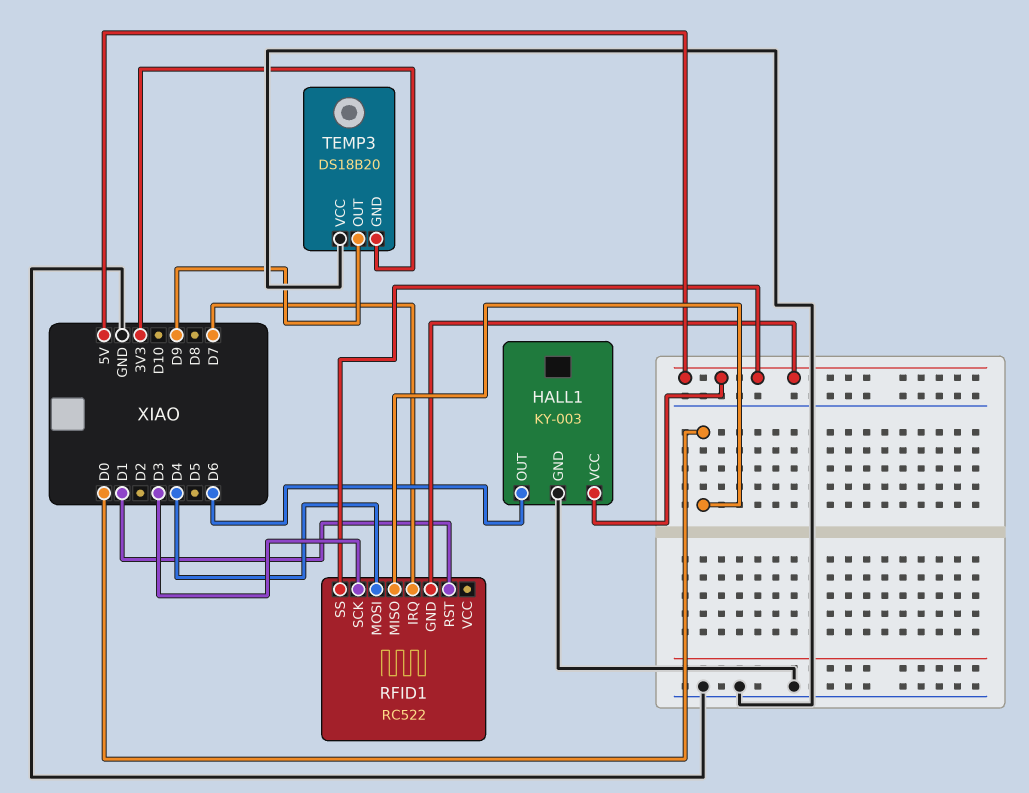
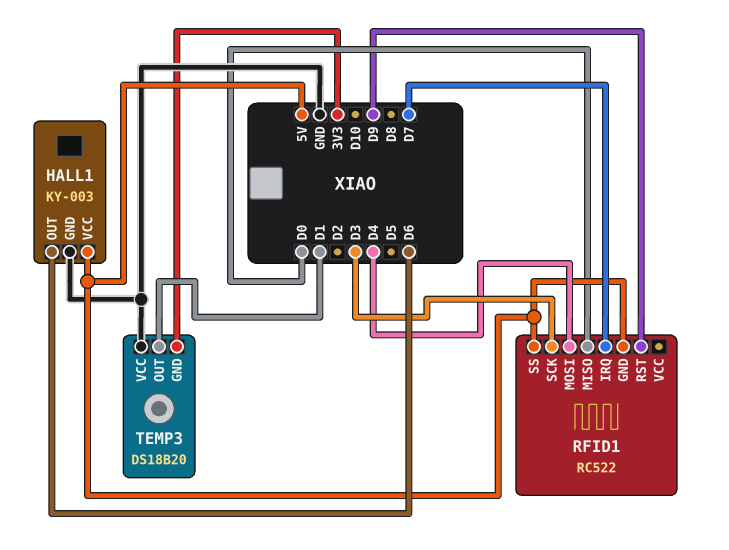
RFID1 pin RST: D1 -> D9
TEMP3 pin OUT: D9 -> D1

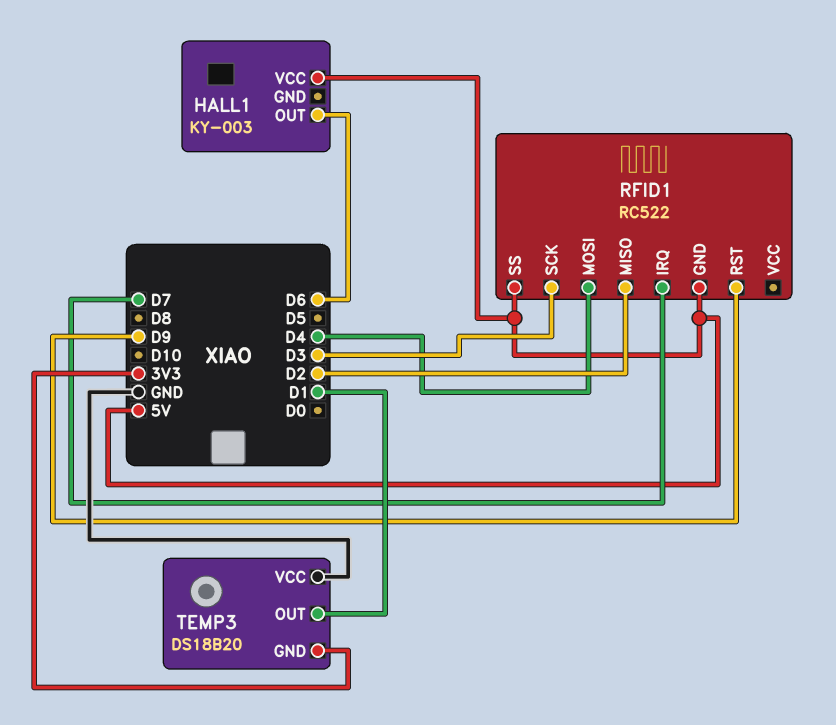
HALL1 pin GND: GND -> none
RFID1 pin MISO: D0 -> D2

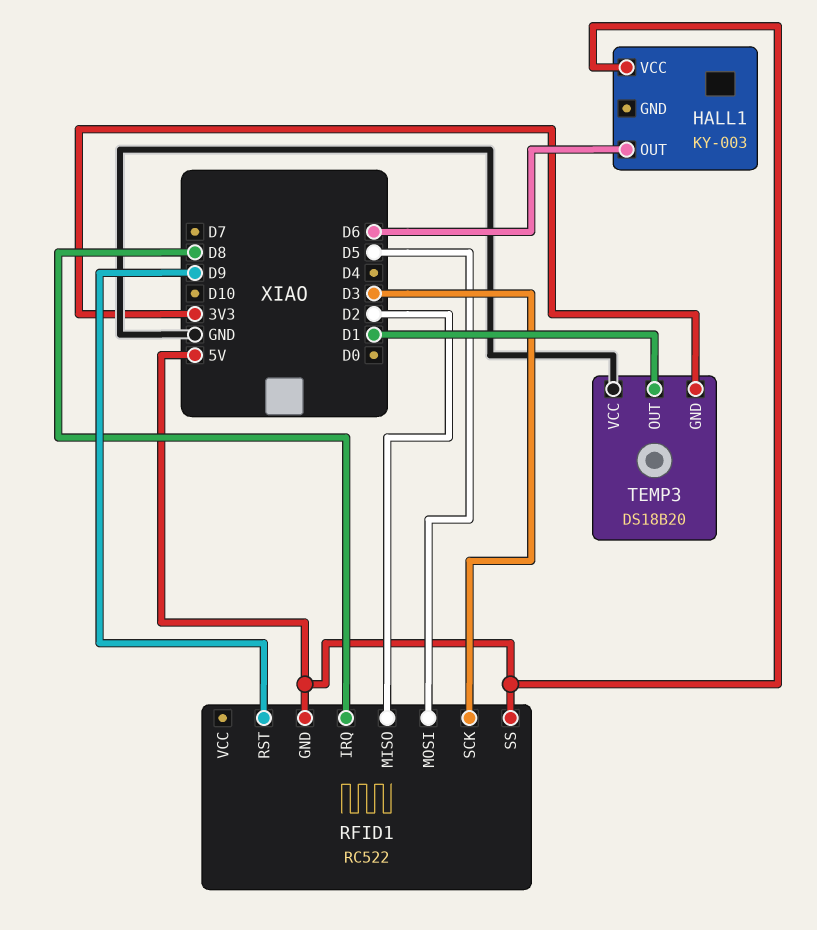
RFID1 pin IRQ: D7 -> D8
RFID1 pin MOSI: D4 -> D5

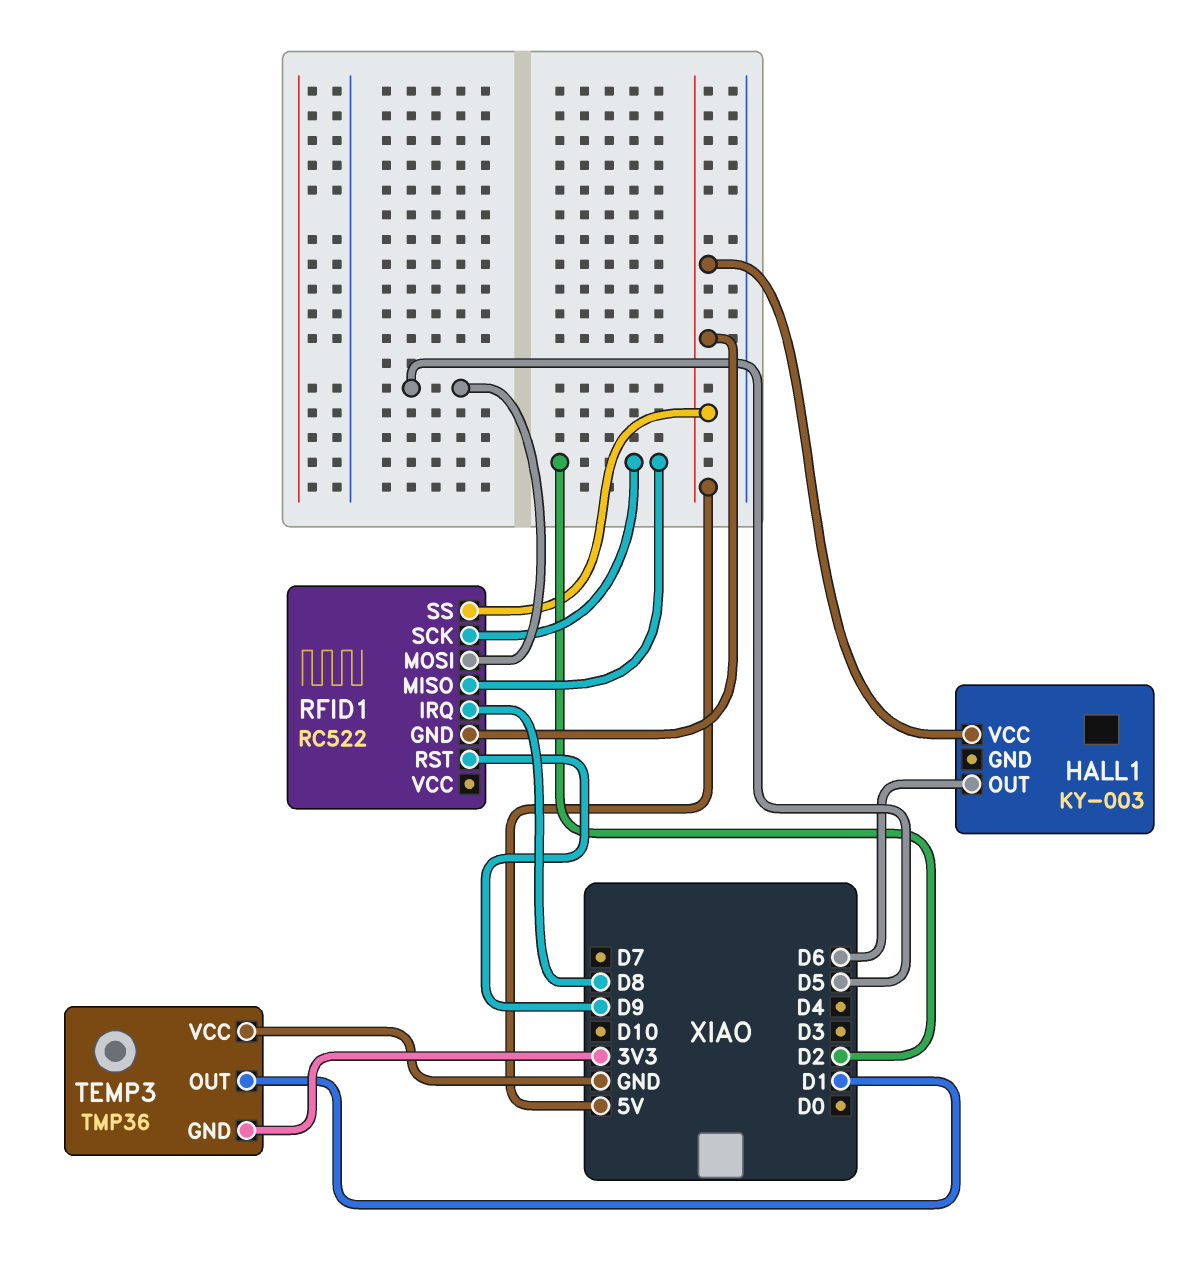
RFID1 pin SCK: D3 -> D2
TEMP3: DS18B20 -> TMP36

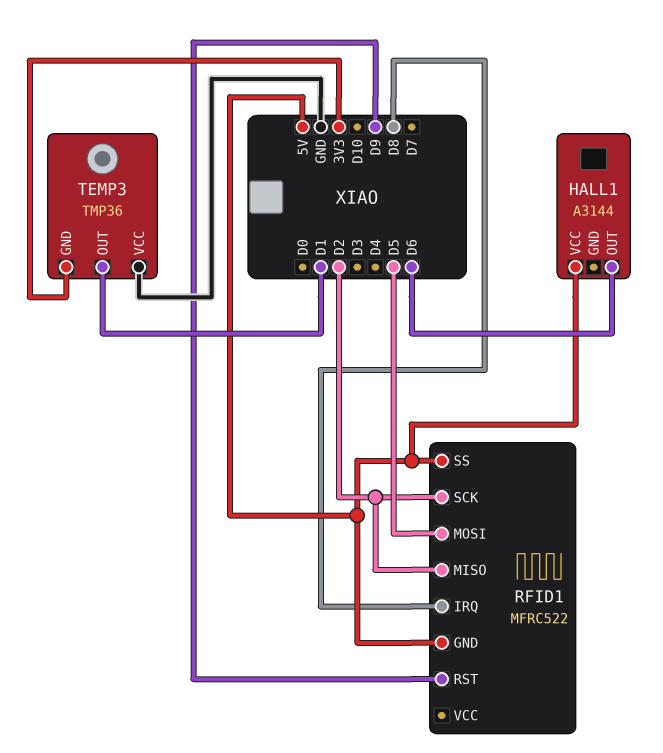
HALL1: KY-003 -> A3144
RFID1: RC522 -> MFRC522

